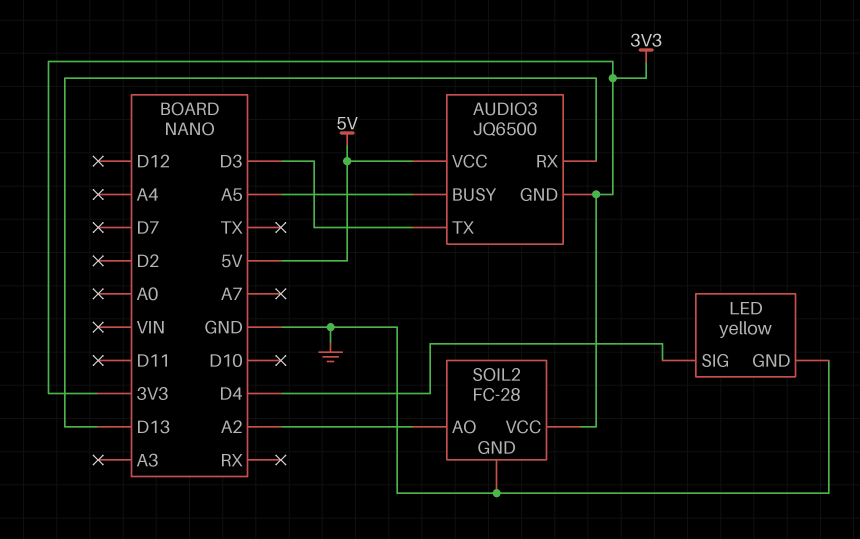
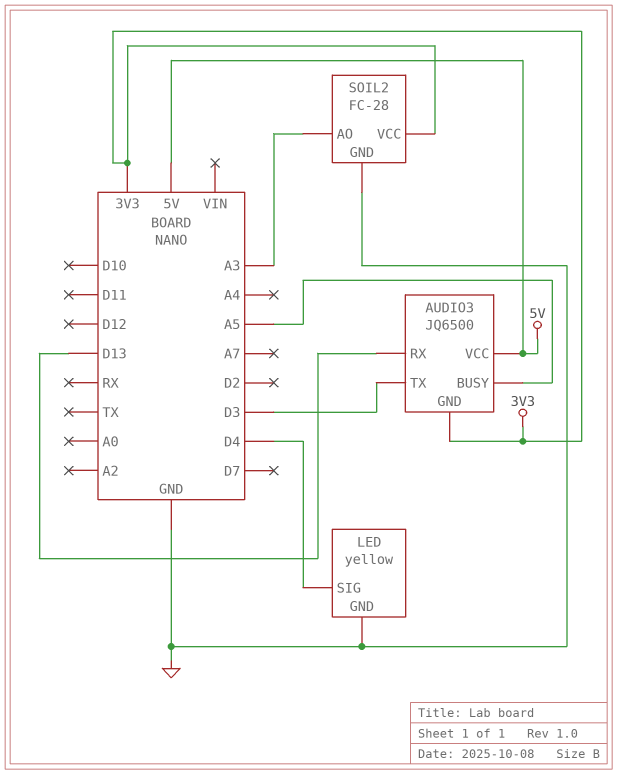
SOIL2 pin AO: A2 -> A3

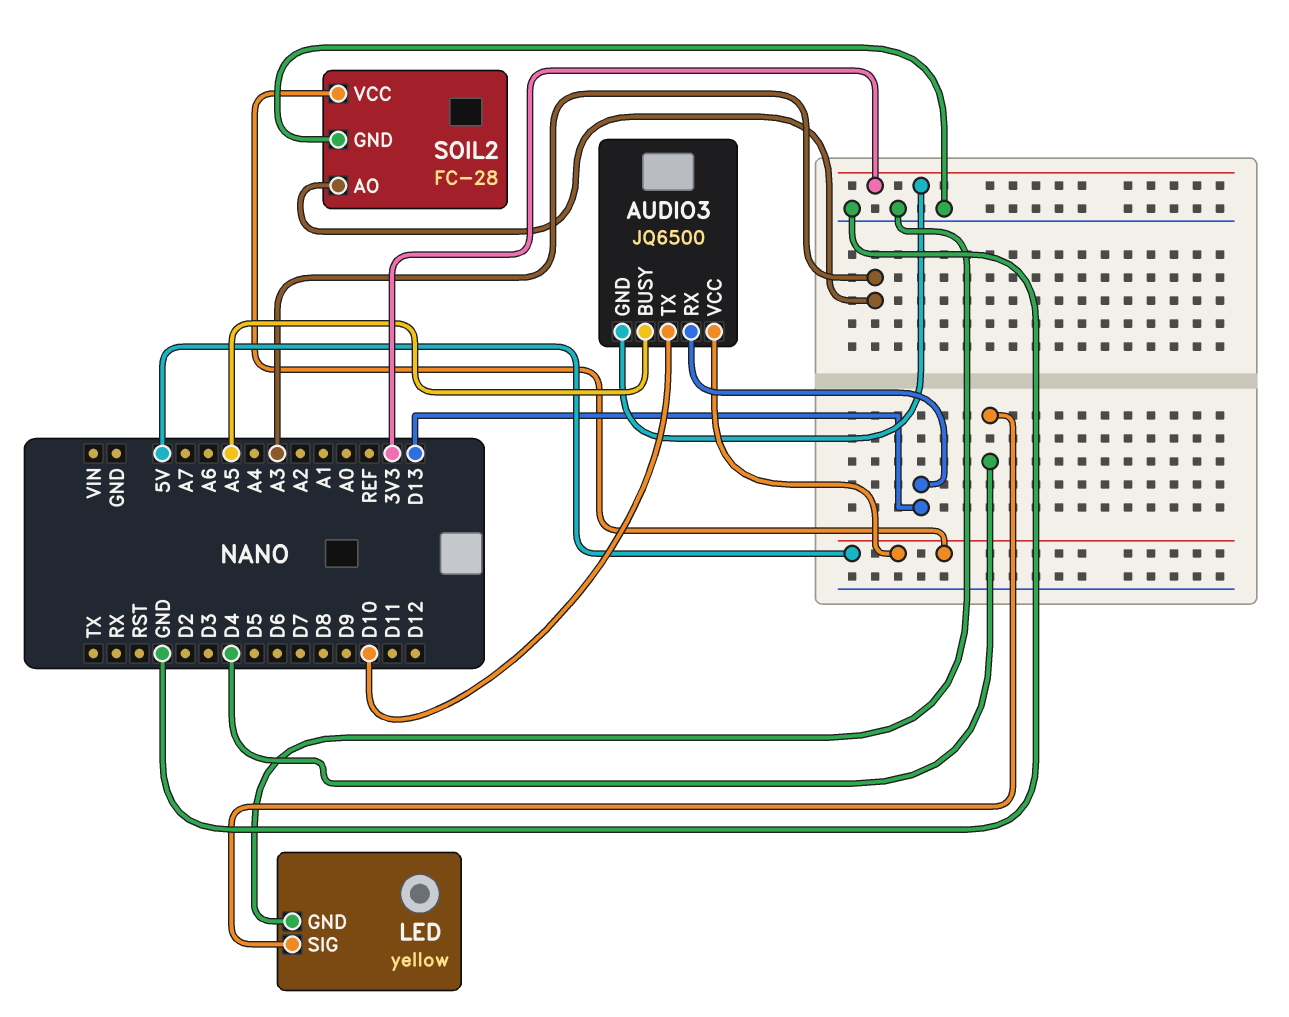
AUDIO3 pin TX: D3 -> D10
SOIL2 pin VCC: 3V3 -> 5V

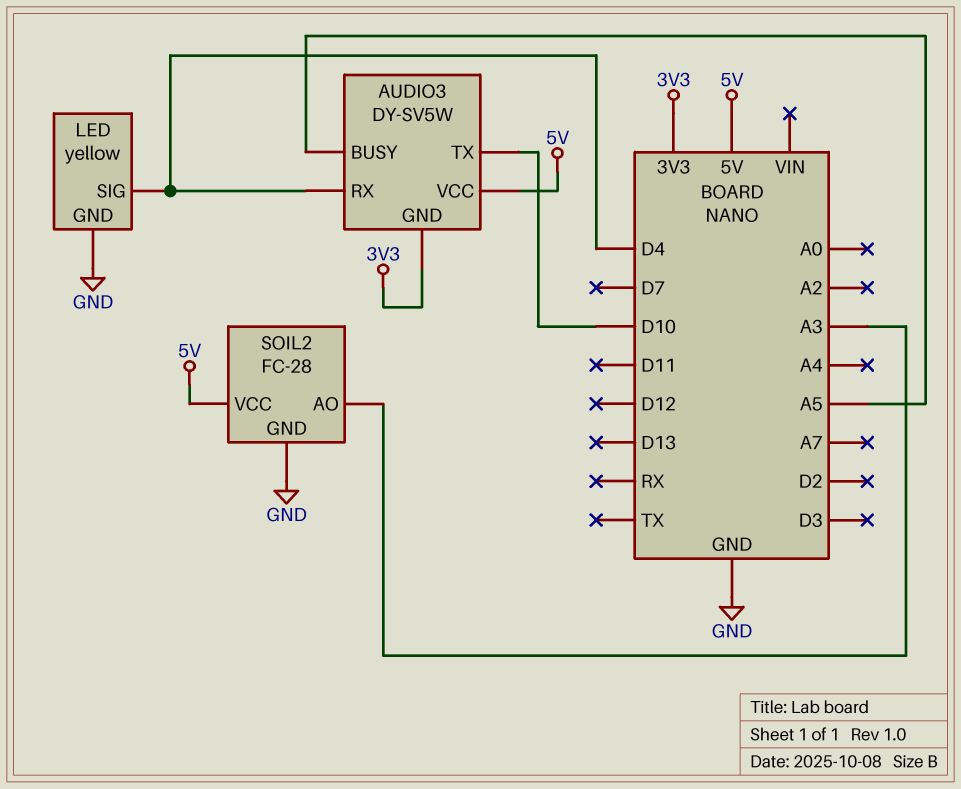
AUDIO3: JQ6500 -> DY-SV5W
AUDIO3 pin RX: D13 -> D4

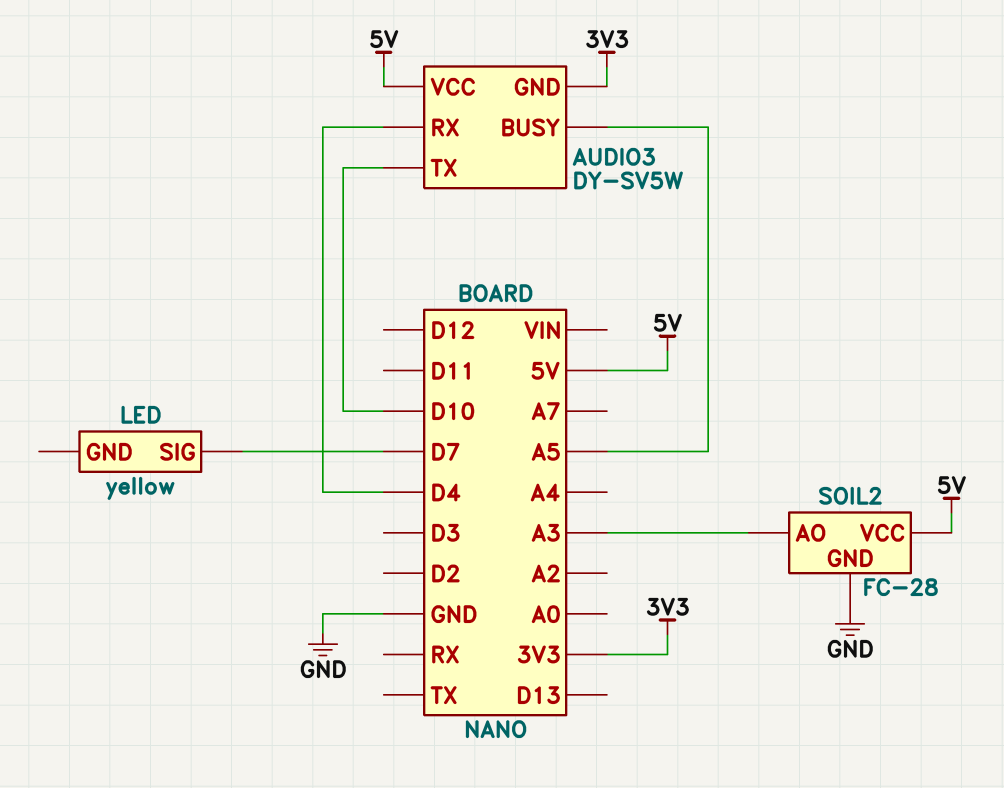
LED pin GND: GND -> none
LED pin SIG: D4 -> D7

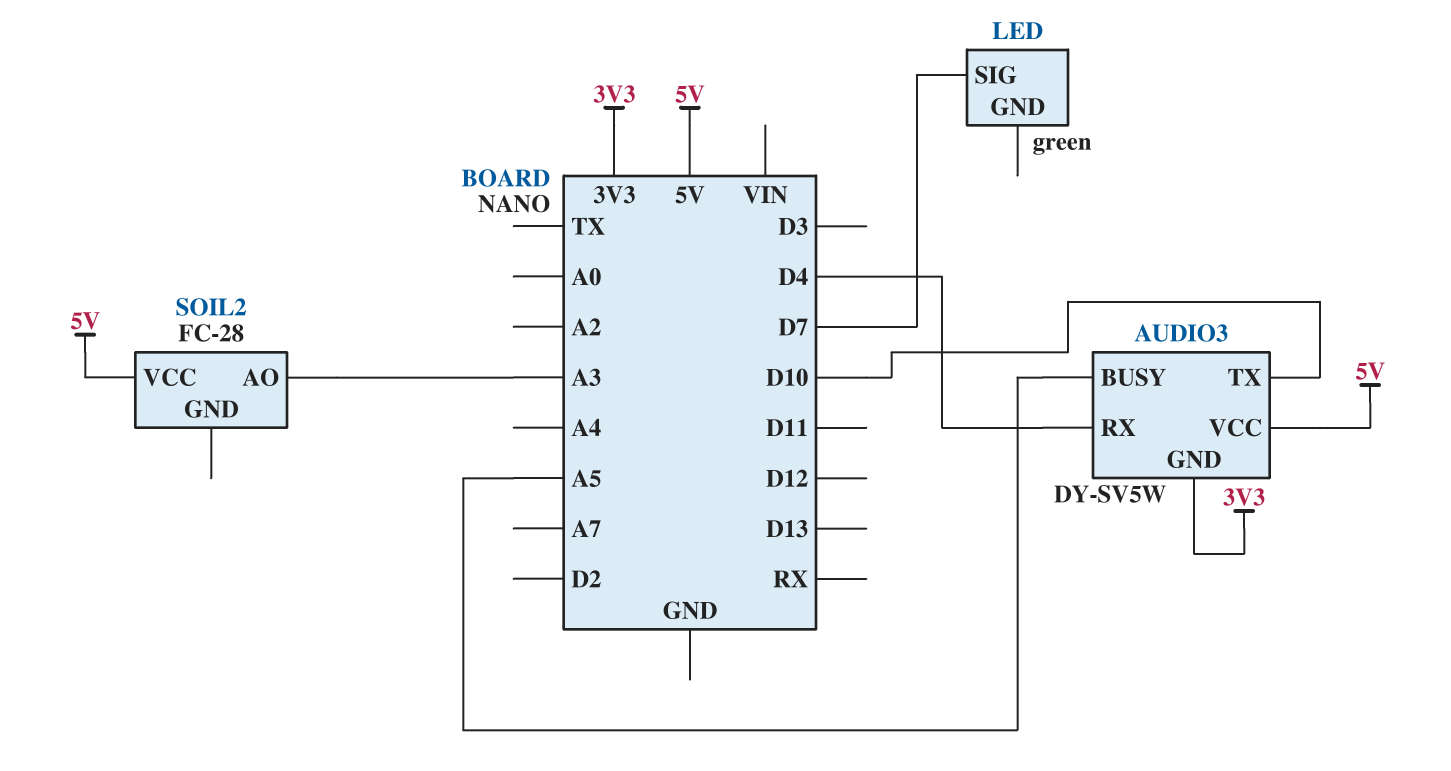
LED: yellow -> green
SOIL2 pin GND: GND -> none

